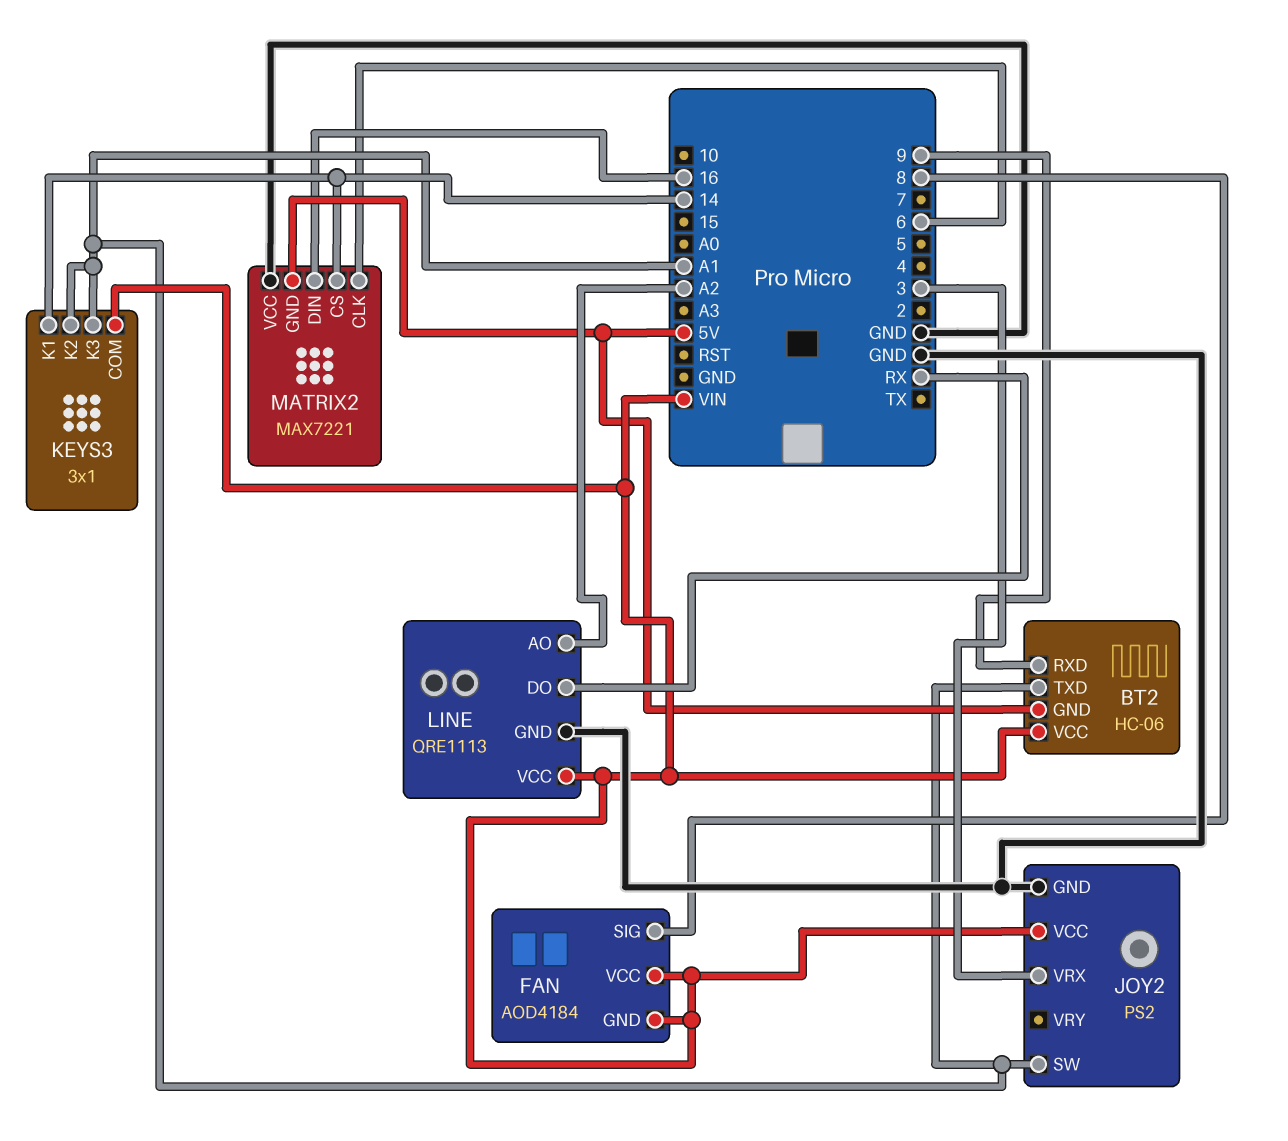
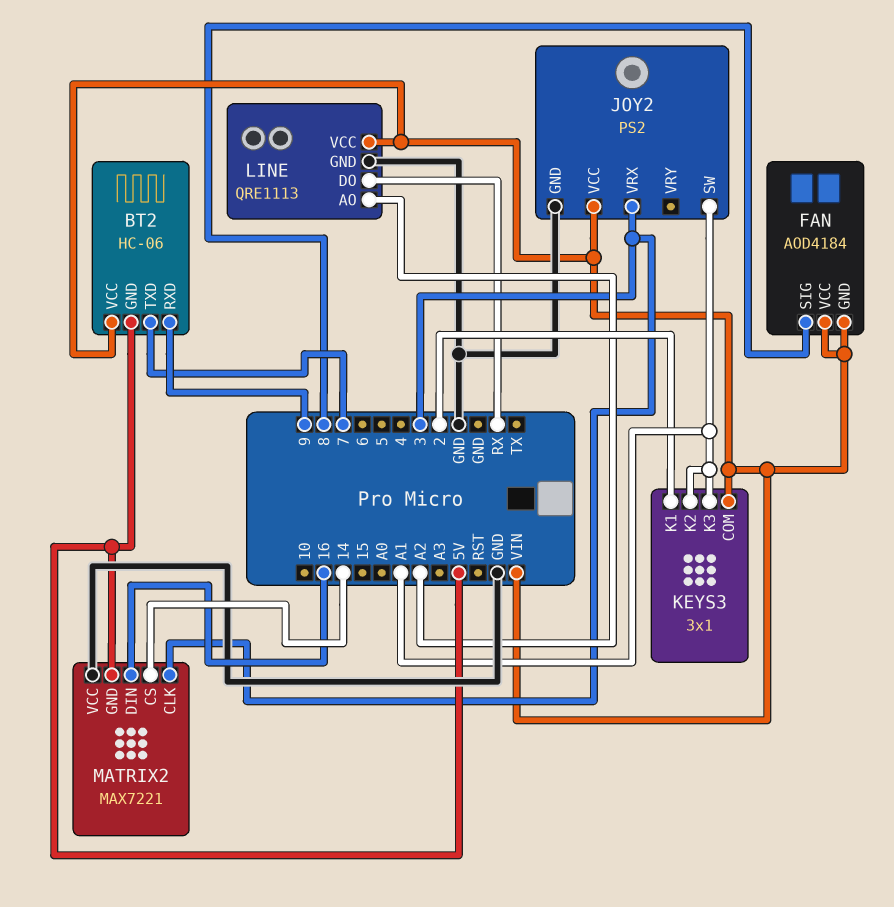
BT2 pin TXD: A1 -> 7
KEYS3 pin K1: 14 -> 2
MATRIX2 pin CLK: 6 -> 3

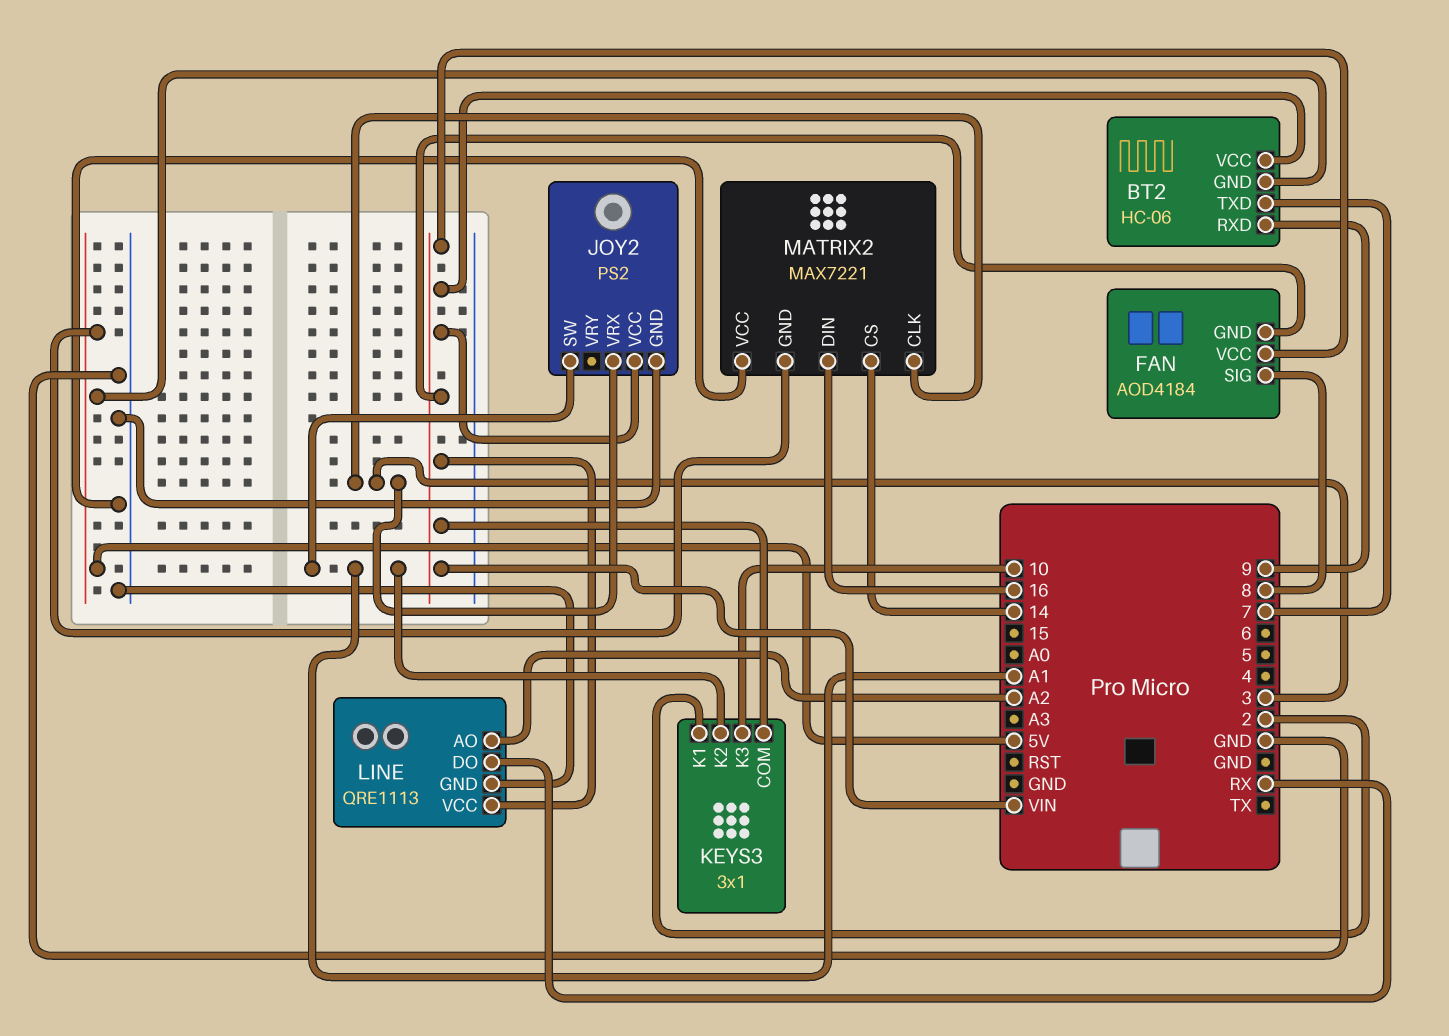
KEYS3 pin K3: A1 -> 10

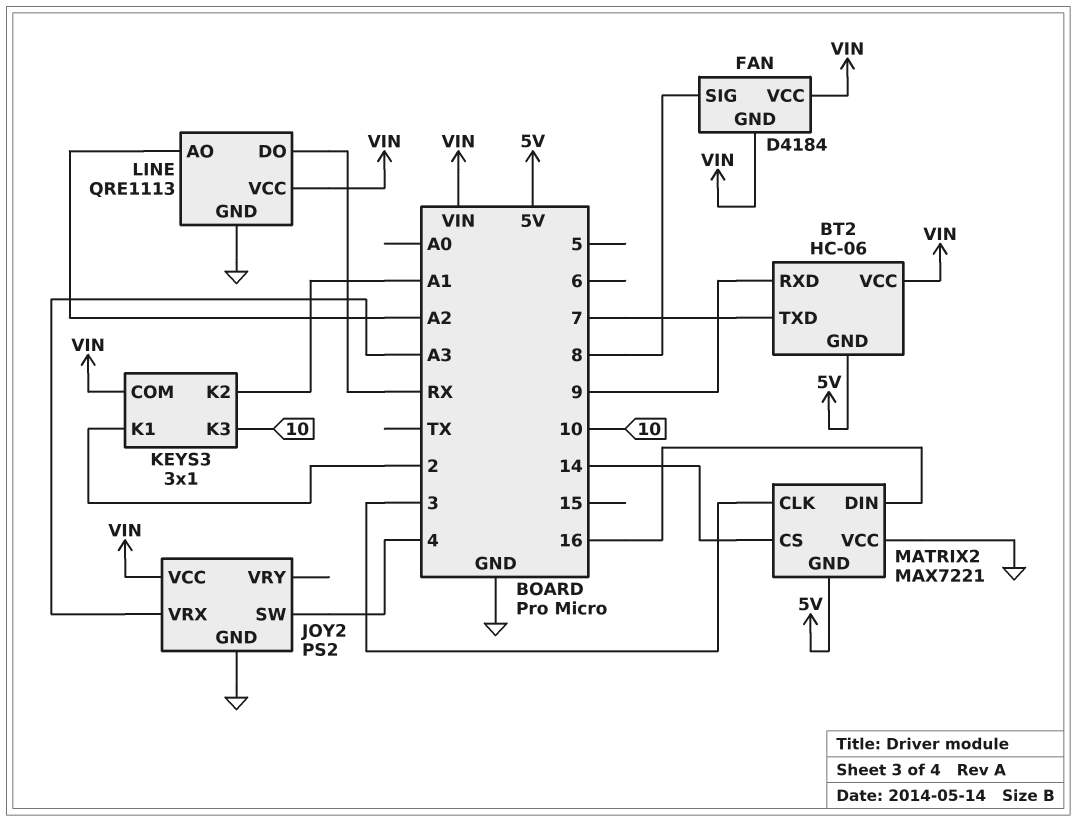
FAN: AOD4184 -> D4184
JOY2 pin SW: A1 -> 4
JOY2 pin VRX: 3 -> A3

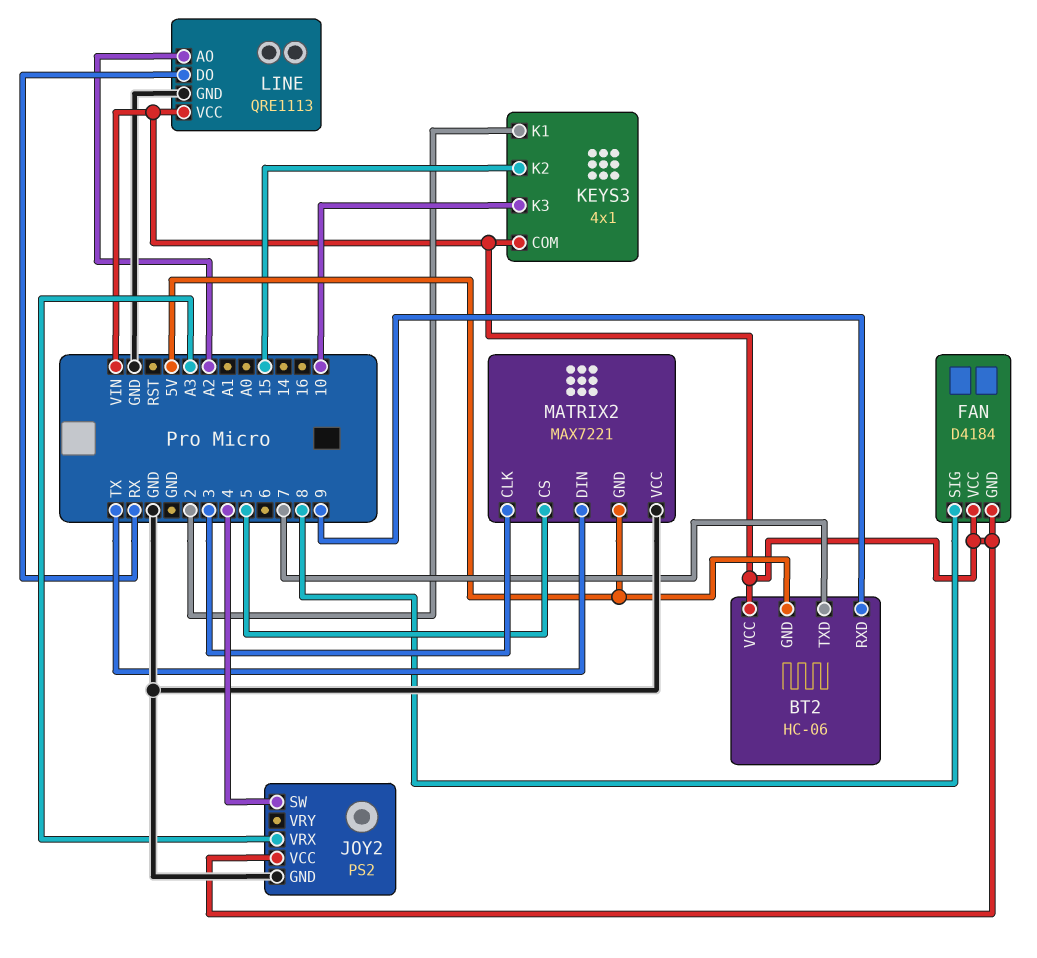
KEYS3: 3x1 -> 4x1
KEYS3 pin K2: A1 -> 15
MATRIX2 pin CS: 14 -> 5
MATRIX2 pin DIN: 16 -> TX

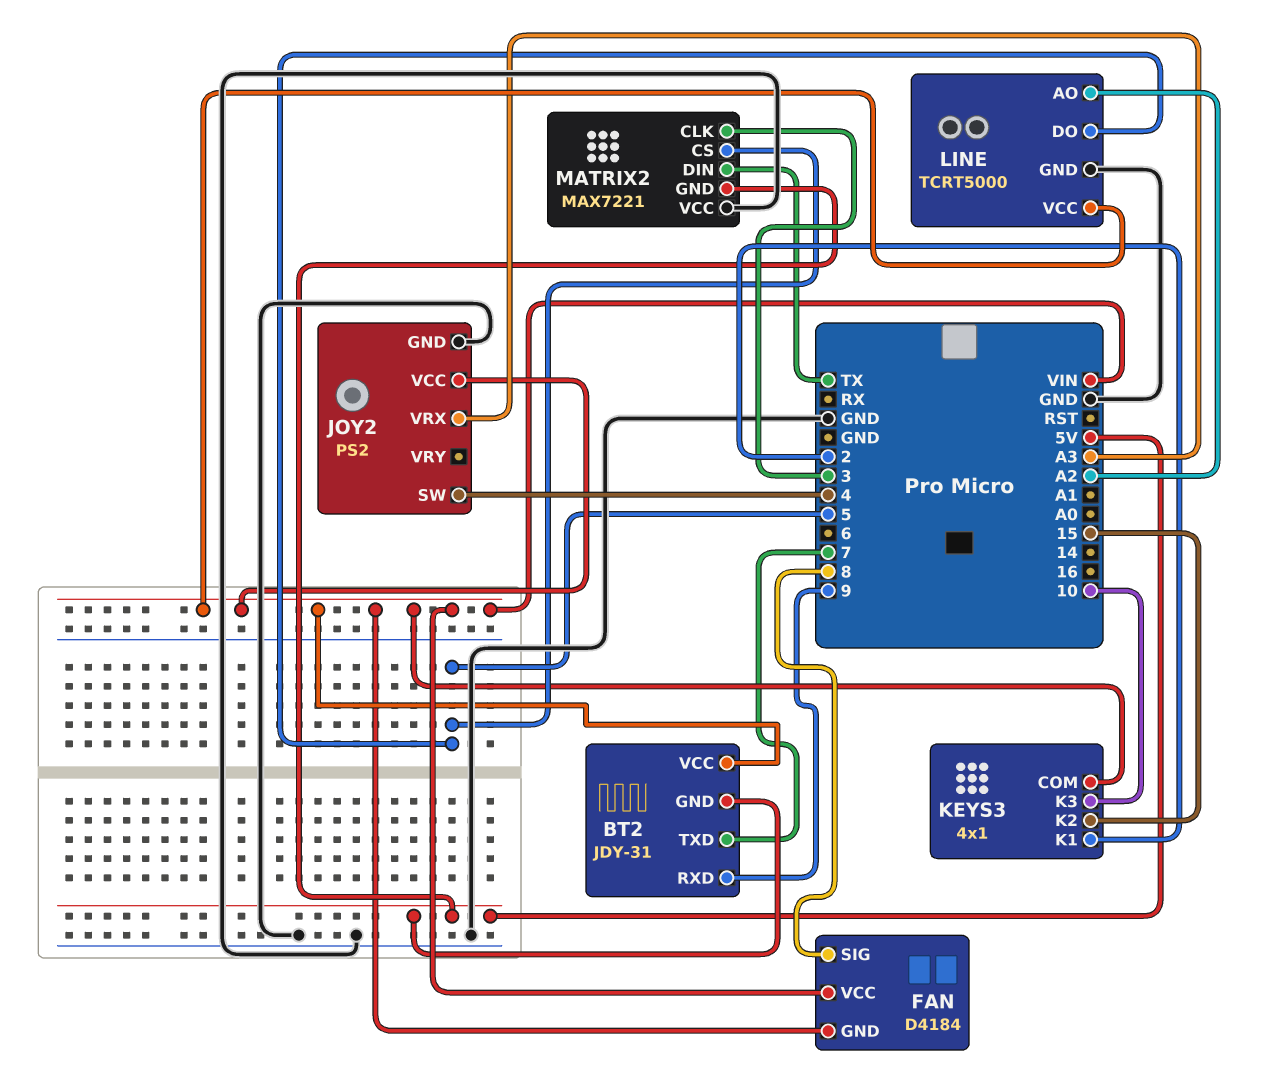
BT2: HC-06 -> JDY-31
LINE: QRE1113 -> TCRT5000
LINE pin DO: RX -> 5

